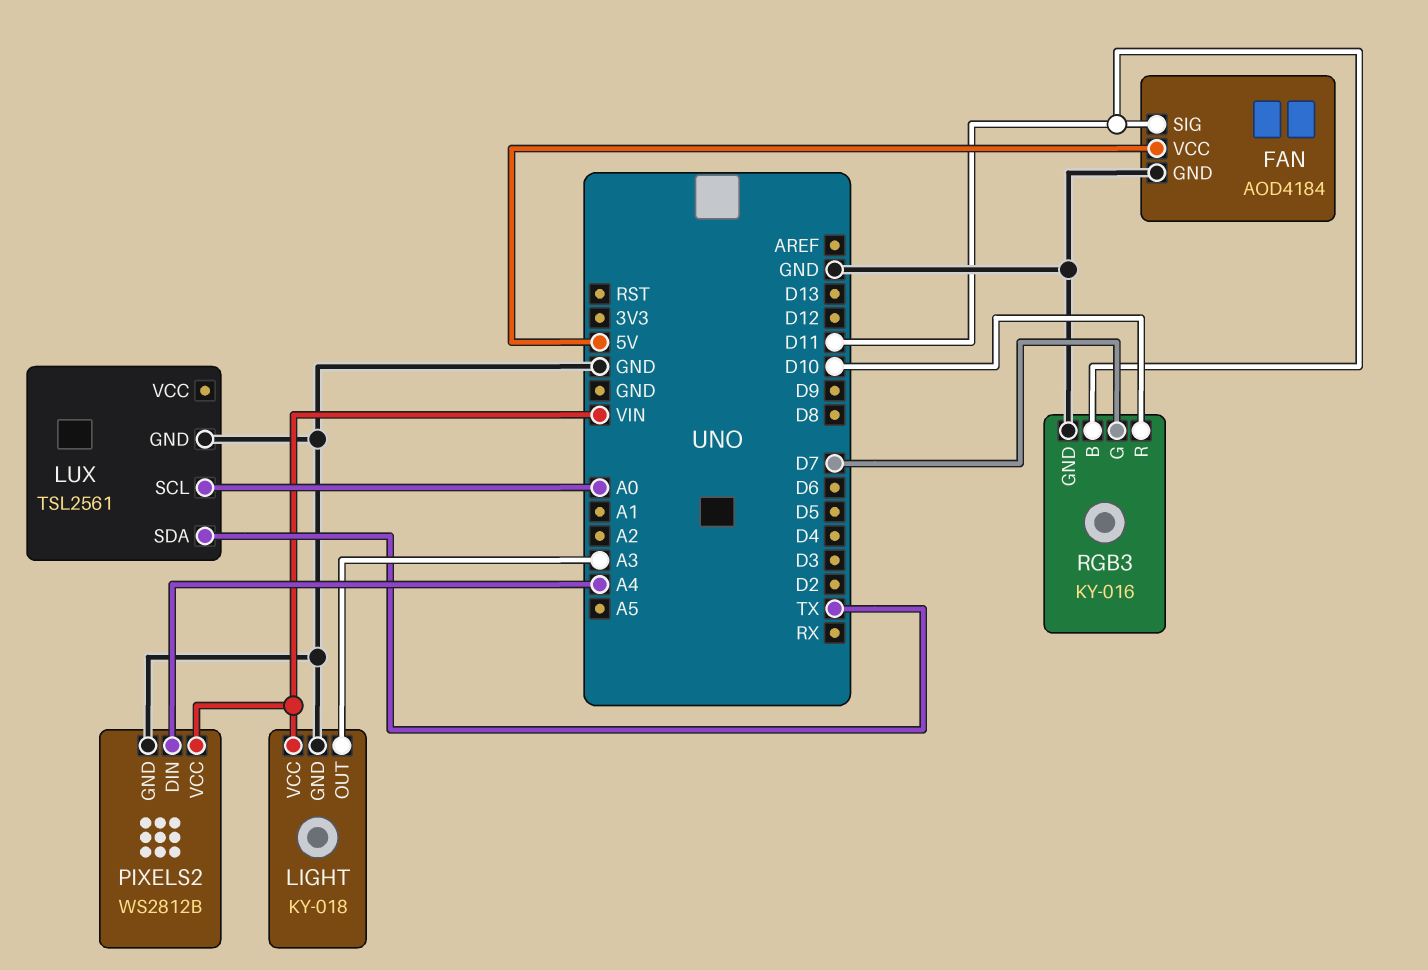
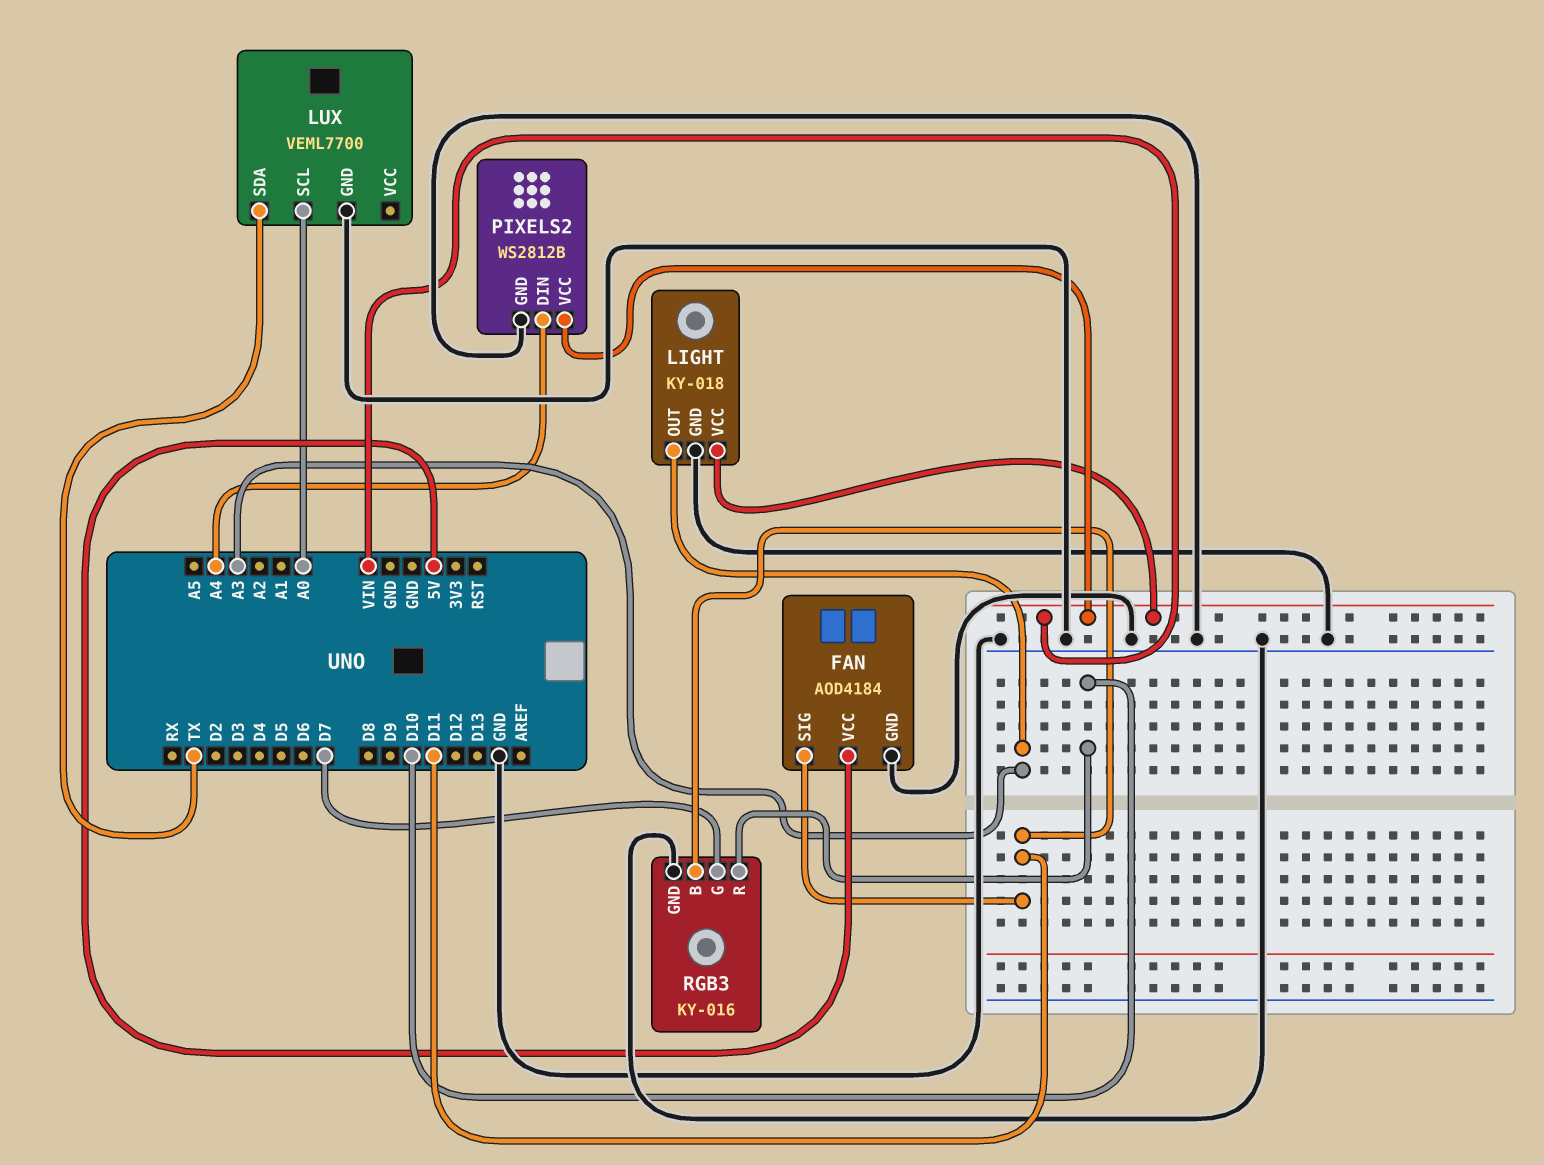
LUX: TSL2561 -> VEML7700

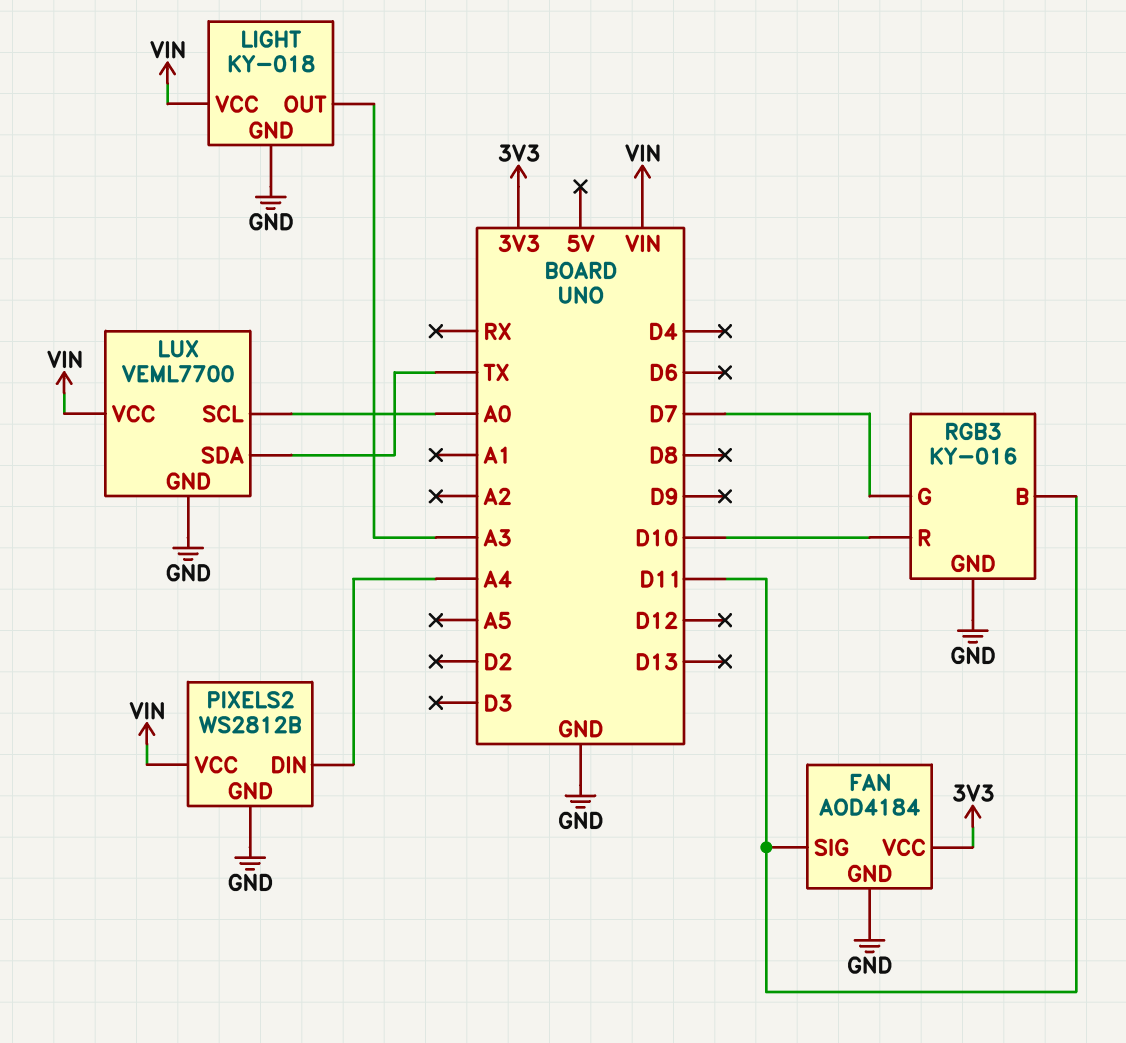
FAN pin VCC: 5V -> 3V3
LUX pin VCC: none -> VIN

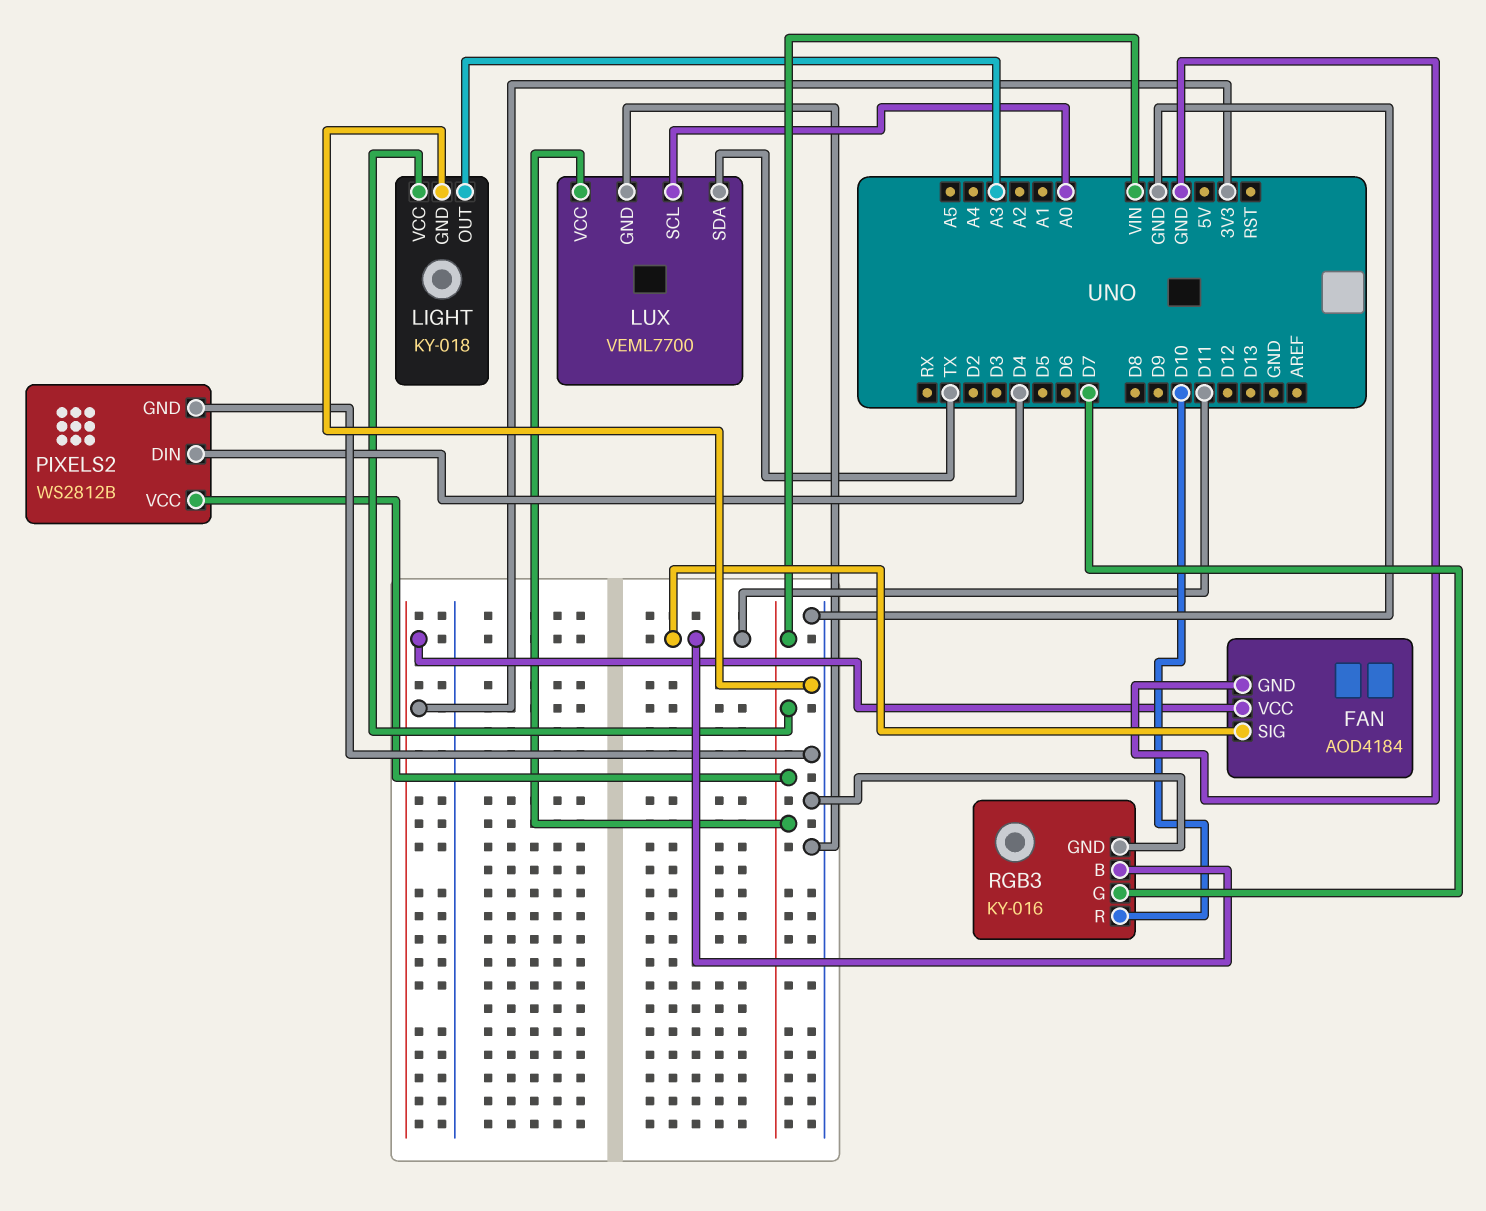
PIXELS2 pin DIN: A4 -> D4

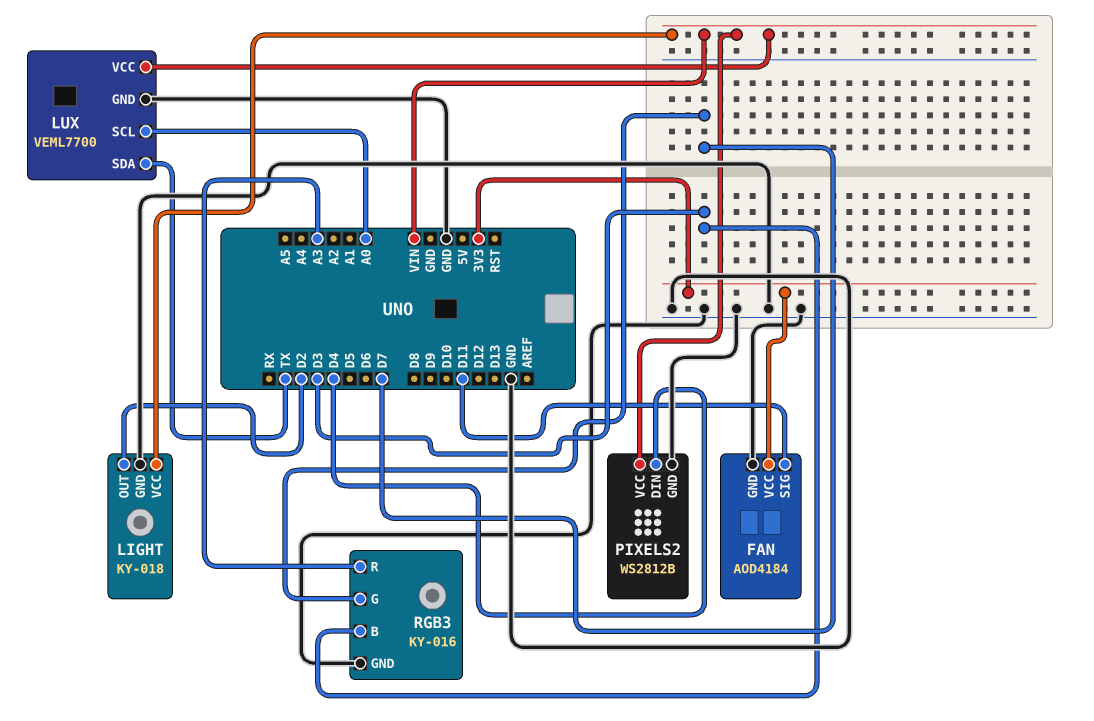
LIGHT pin OUT: A3 -> D2
RGB3 pin B: D11 -> D3
RGB3 pin R: D10 -> A3

